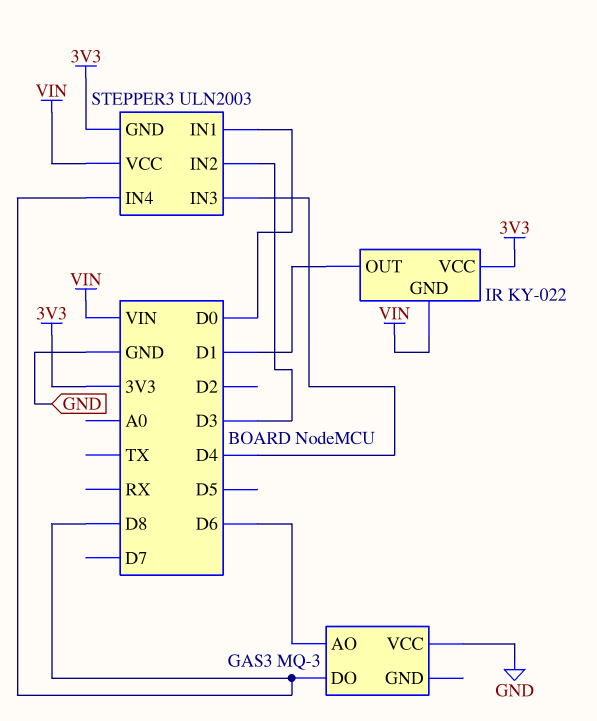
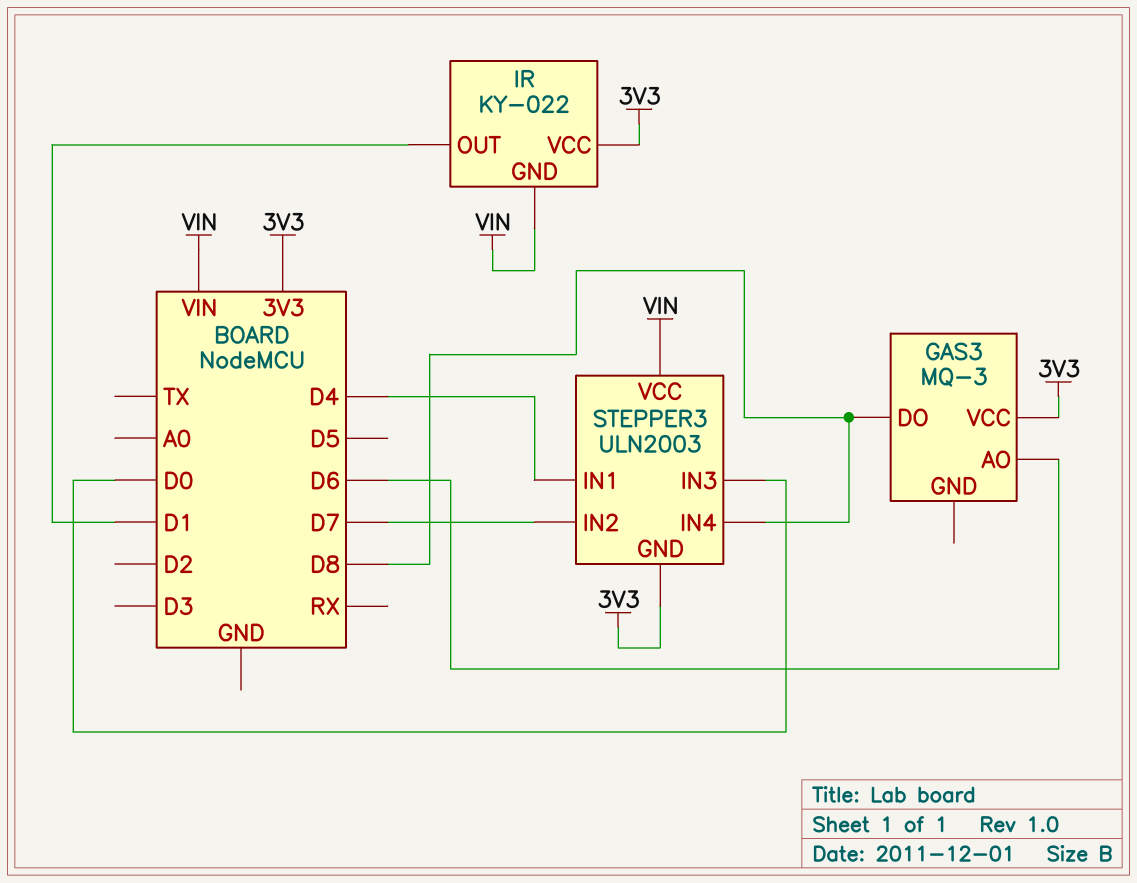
GAS3 pin VCC: GND -> 3V3
STEPPER3 pin IN1: D0 -> D4
STEPPER3 pin IN2: D3 -> D7
STEPPER3 pin IN3: D4 -> D0

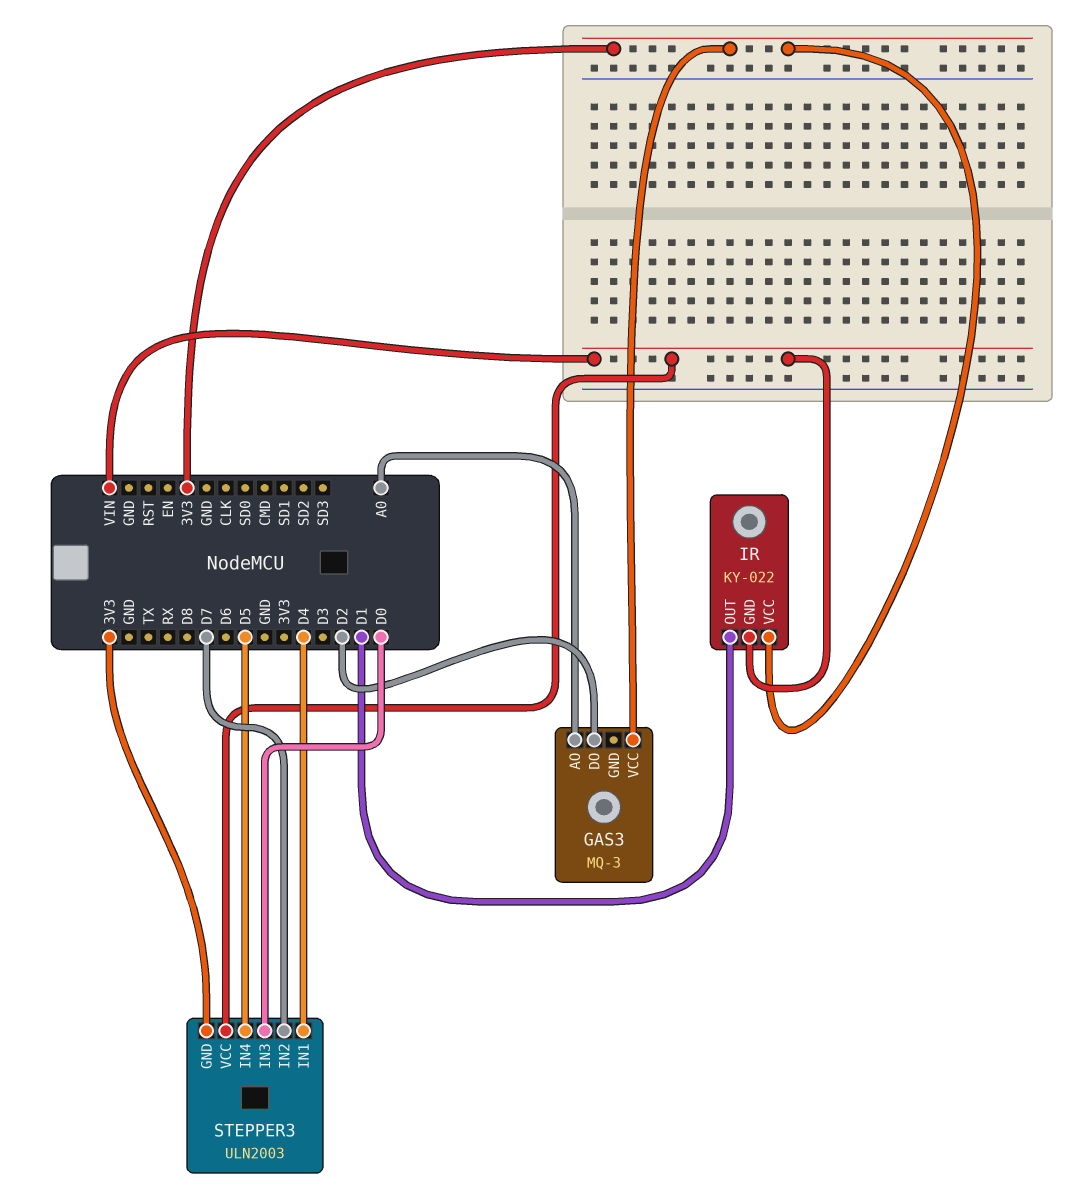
GAS3 pin AO: D6 -> A0
GAS3 pin DO: D8 -> D2
STEPPER3 pin IN4: D8 -> D5

